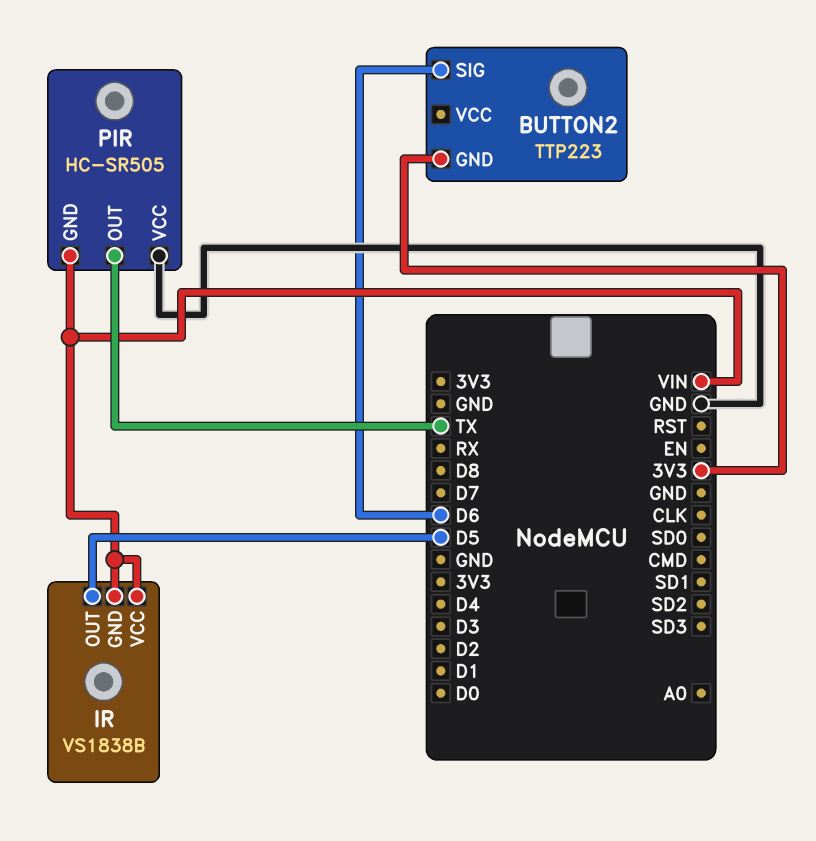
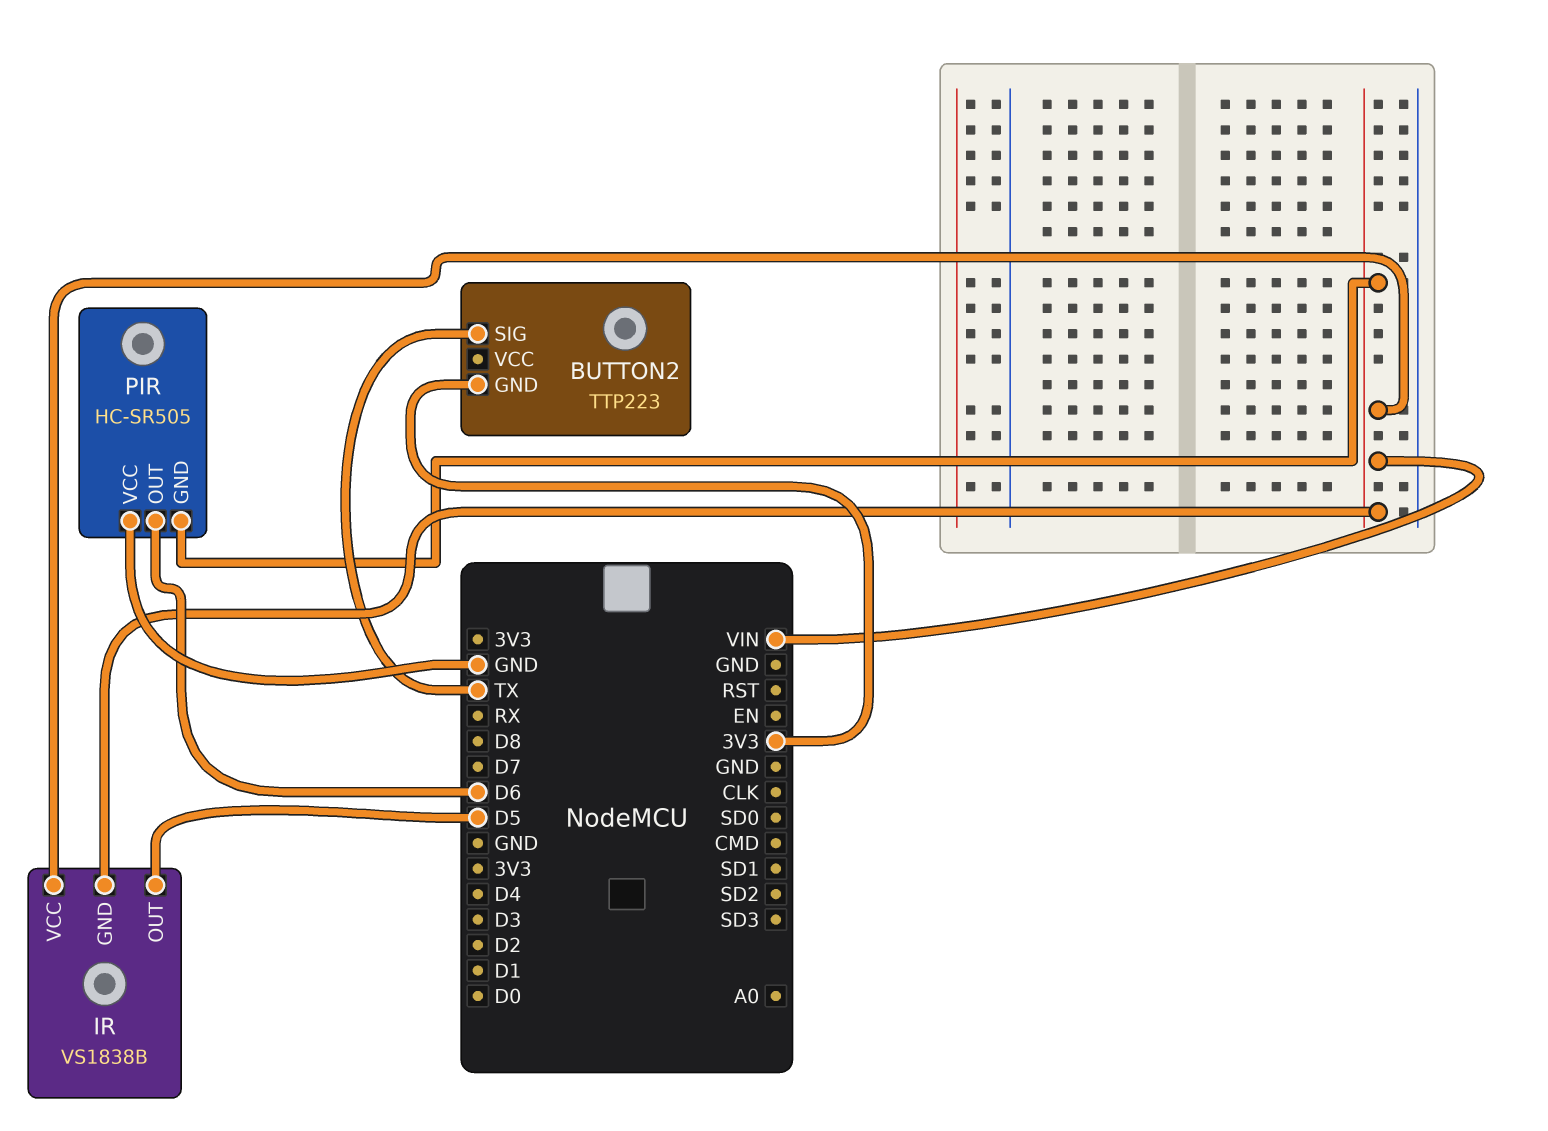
BUTTON2 pin SIG: D6 -> TX
PIR pin OUT: TX -> D6

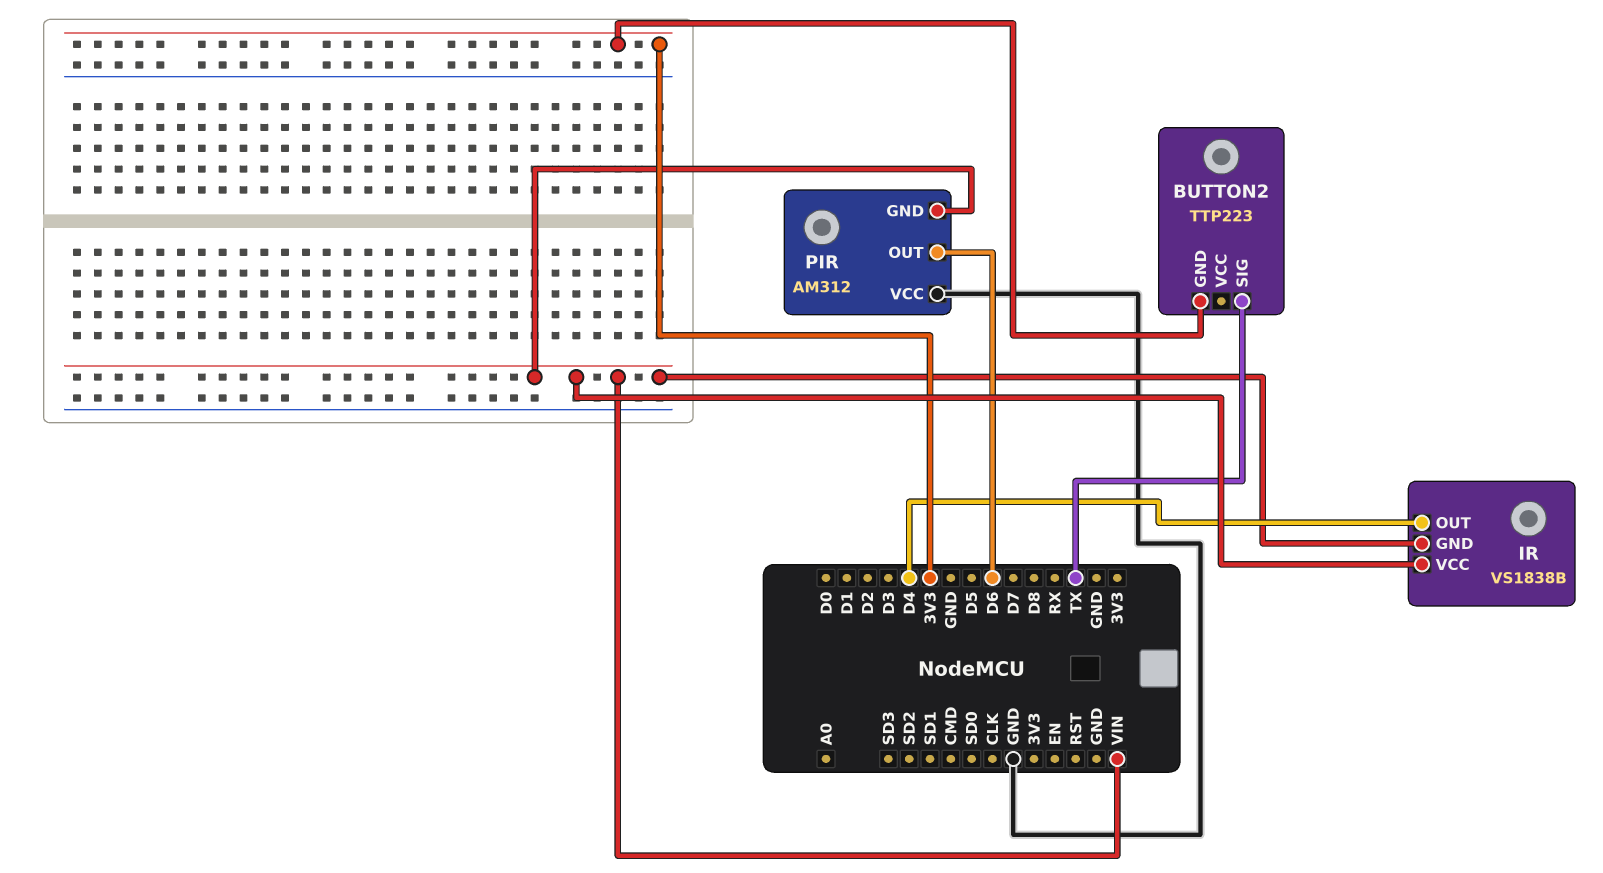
IR pin OUT: D5 -> D4
PIR: HC-SR505 -> AM312

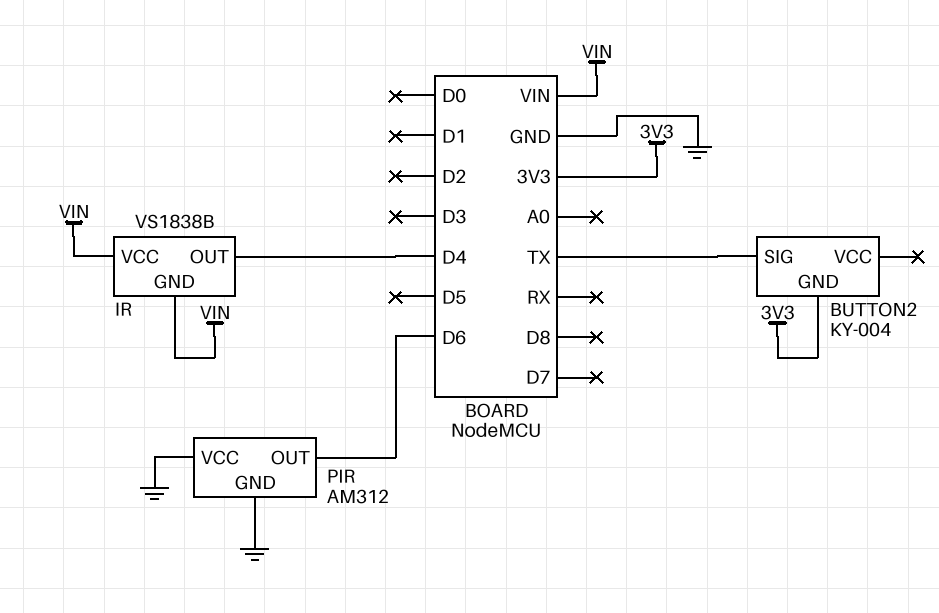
BUTTON2: TTP223 -> KY-004
PIR pin GND: VIN -> GND

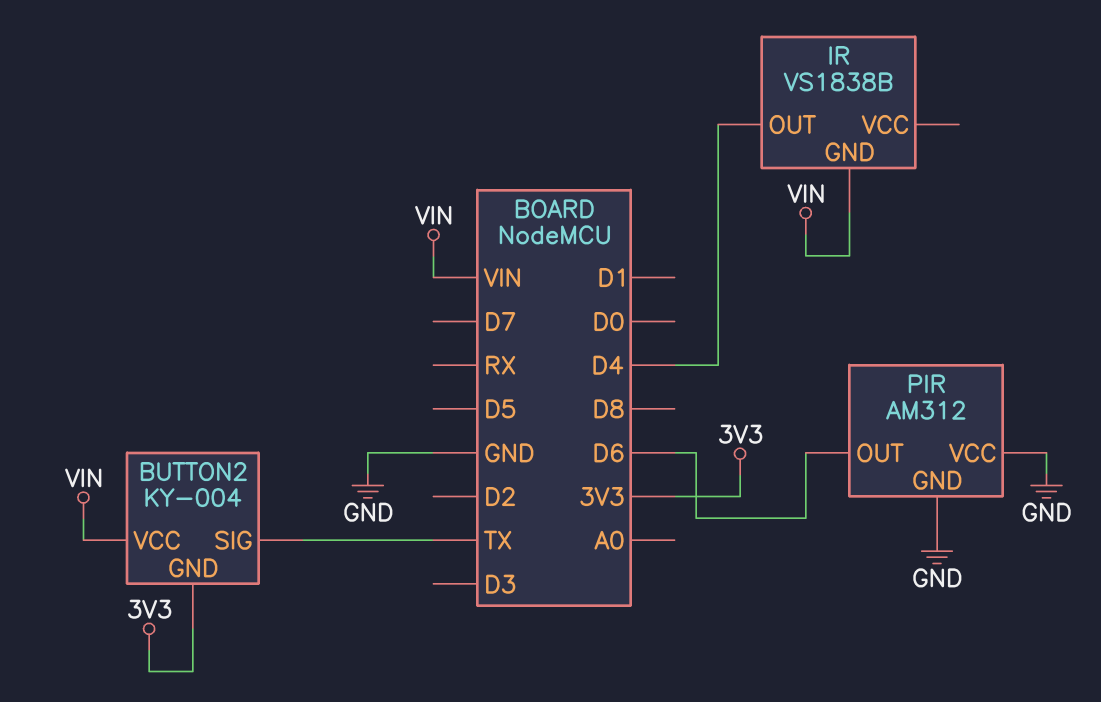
BUTTON2 pin VCC: none -> VIN
IR pin VCC: VIN -> none

